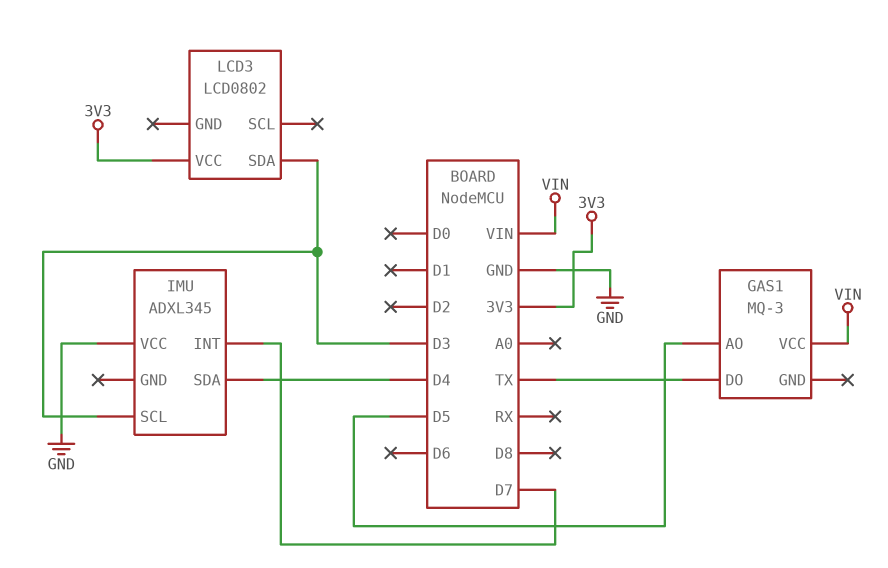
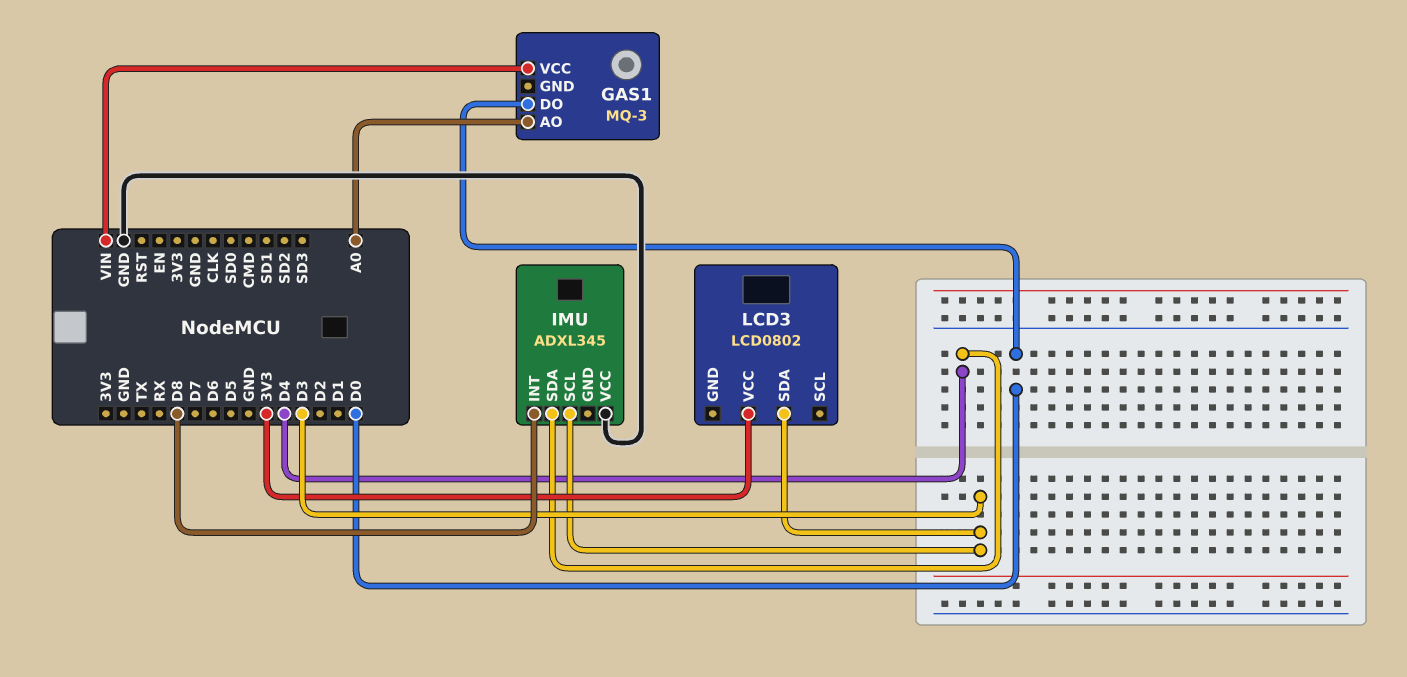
GAS1 pin AO: D5 -> A0
GAS1 pin DO: TX -> D0
IMU pin INT: D7 -> D8

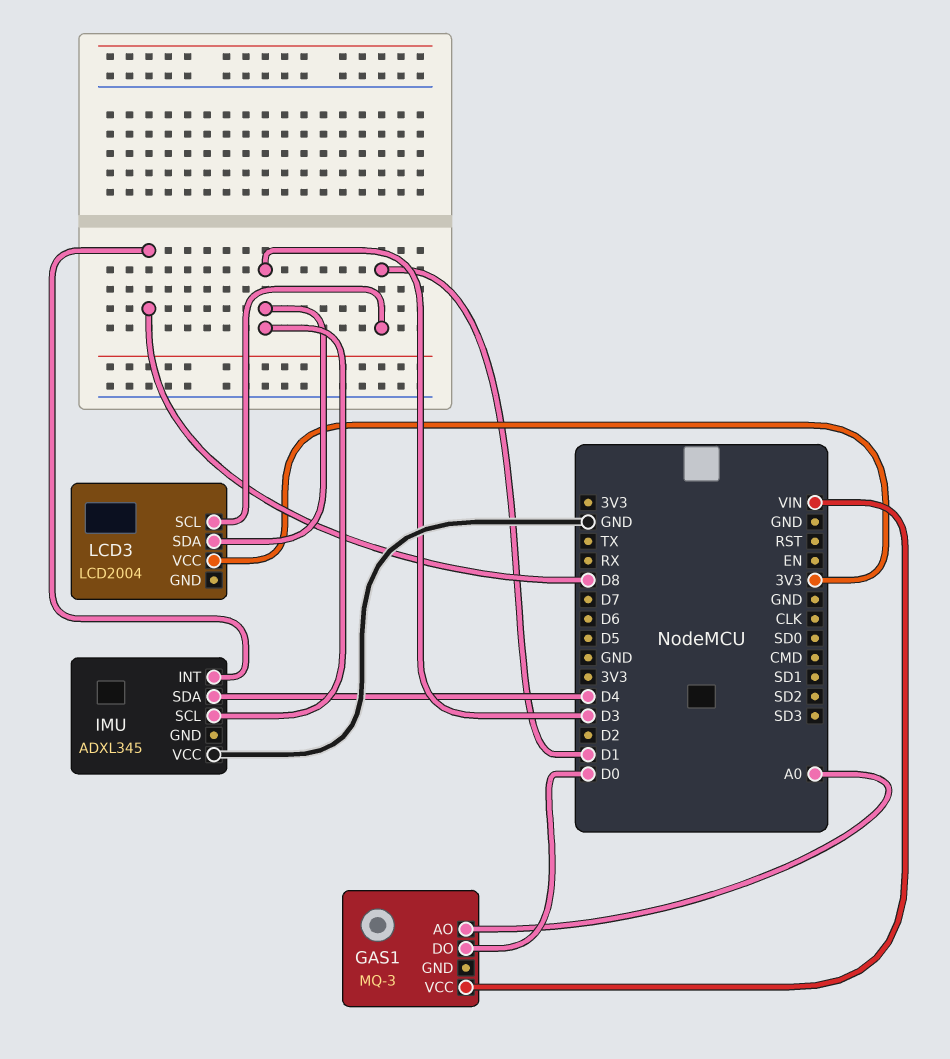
LCD3: LCD0802 -> LCD2004
LCD3 pin SCL: none -> D1

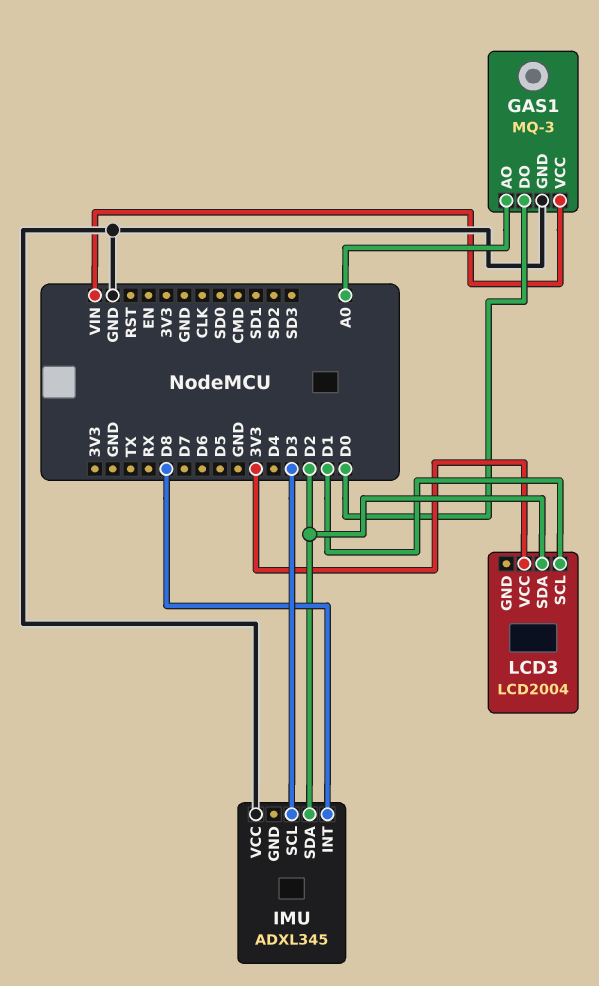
GAS1 pin GND: none -> GND
IMU pin SDA: D4 -> D2
LCD3 pin SDA: D3 -> D2

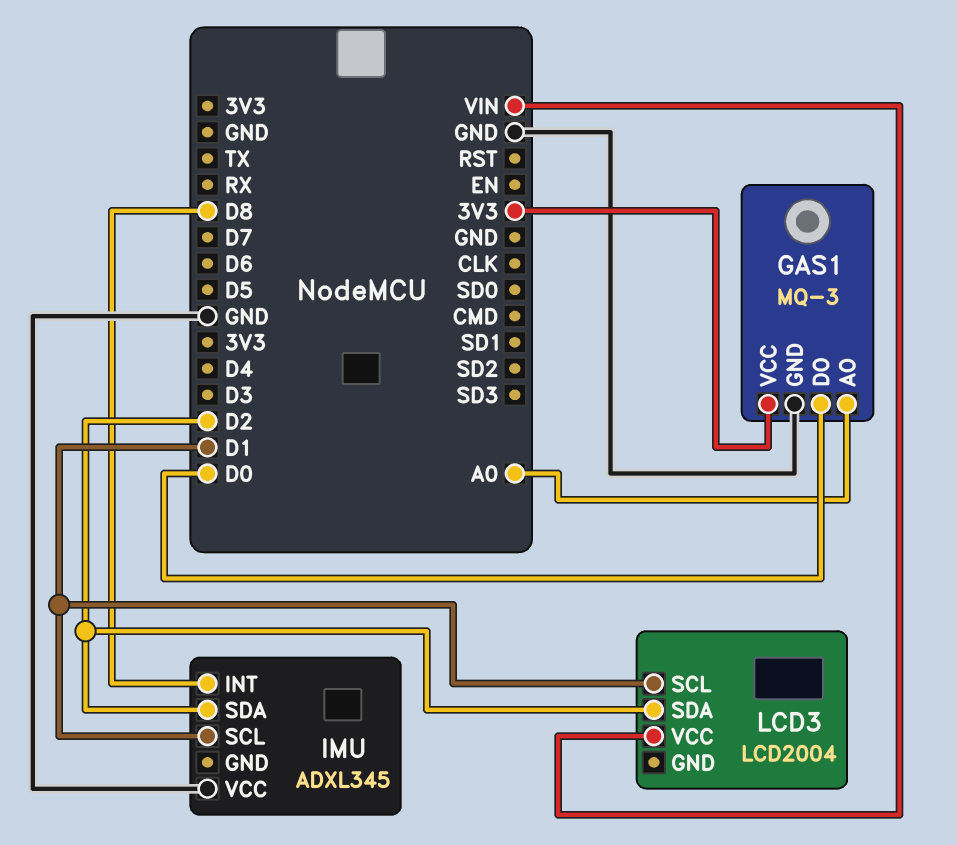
GAS1 pin VCC: VIN -> 3V3
IMU pin SCL: D3 -> D1
LCD3 pin VCC: 3V3 -> VIN

